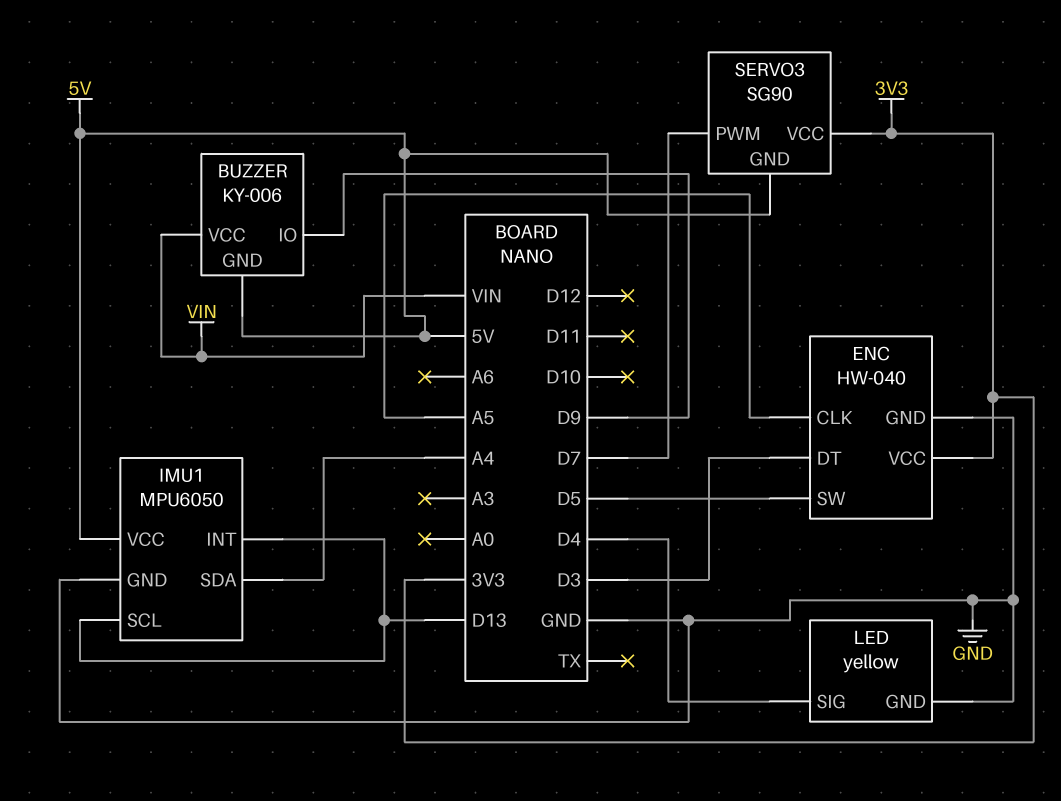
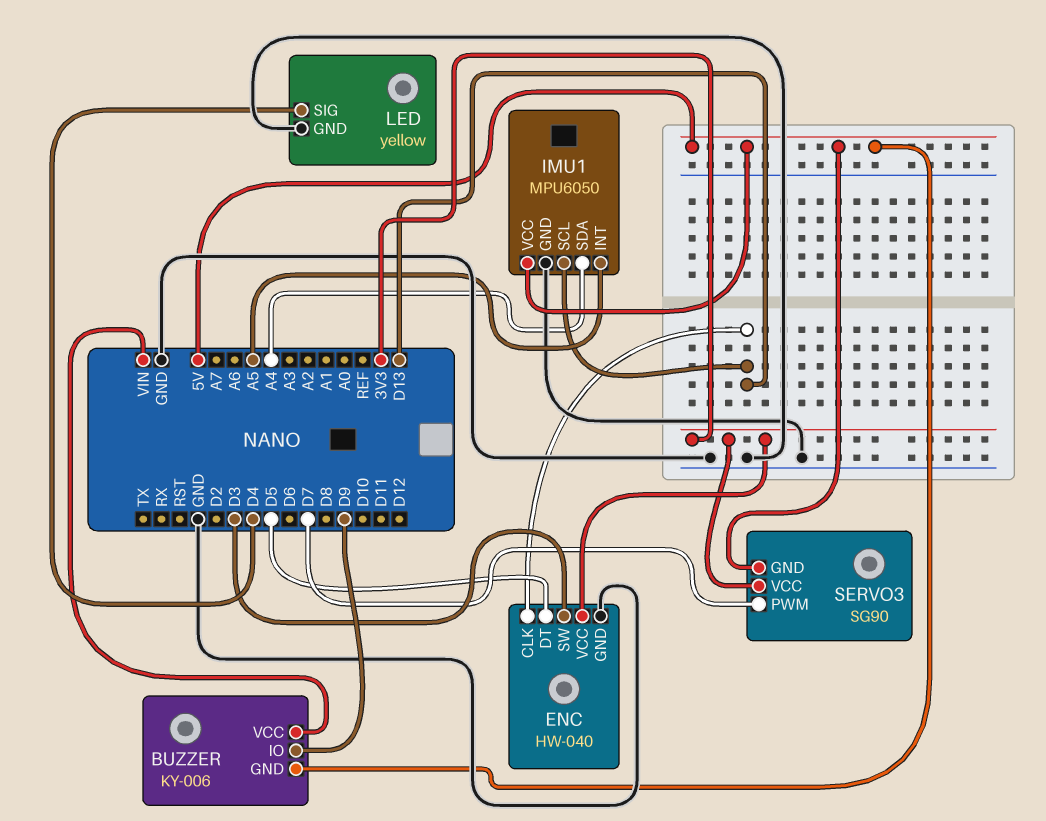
ENC pin CLK: A5 -> D13
ENC pin DT: D3 -> D5
ENC pin SW: D5 -> D3
IMU1 pin INT: D13 -> A5

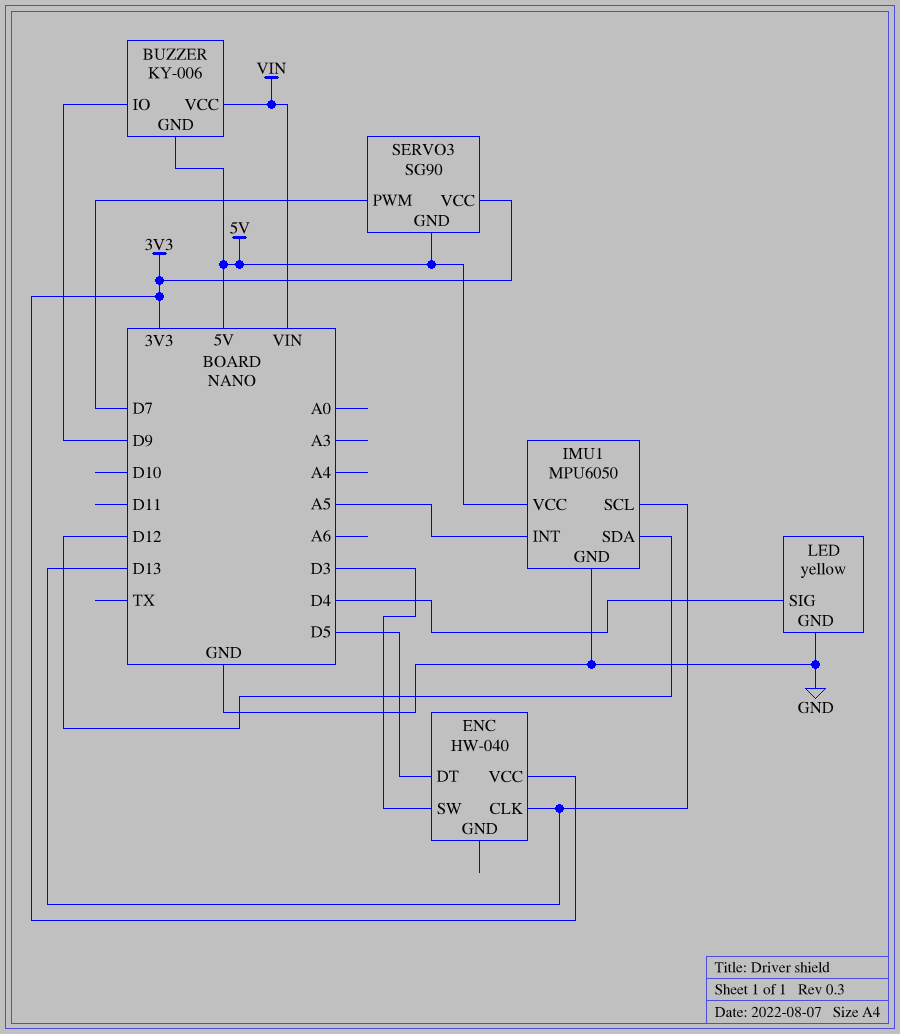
ENC pin GND: GND -> none
IMU1 pin SDA: A4 -> D12

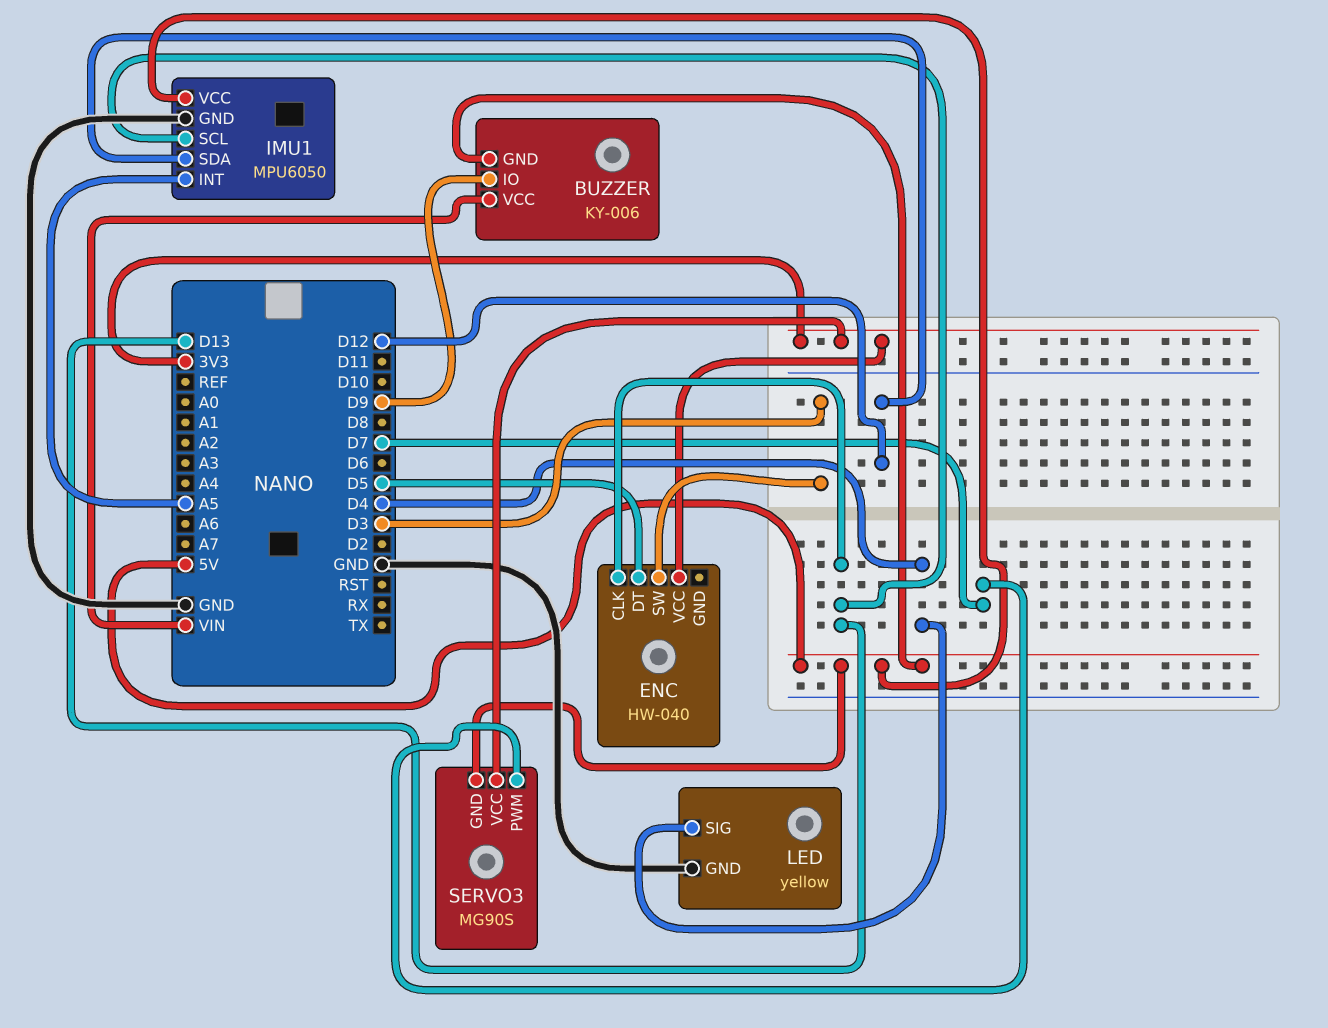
SERVO3: SG90 -> MG90S

